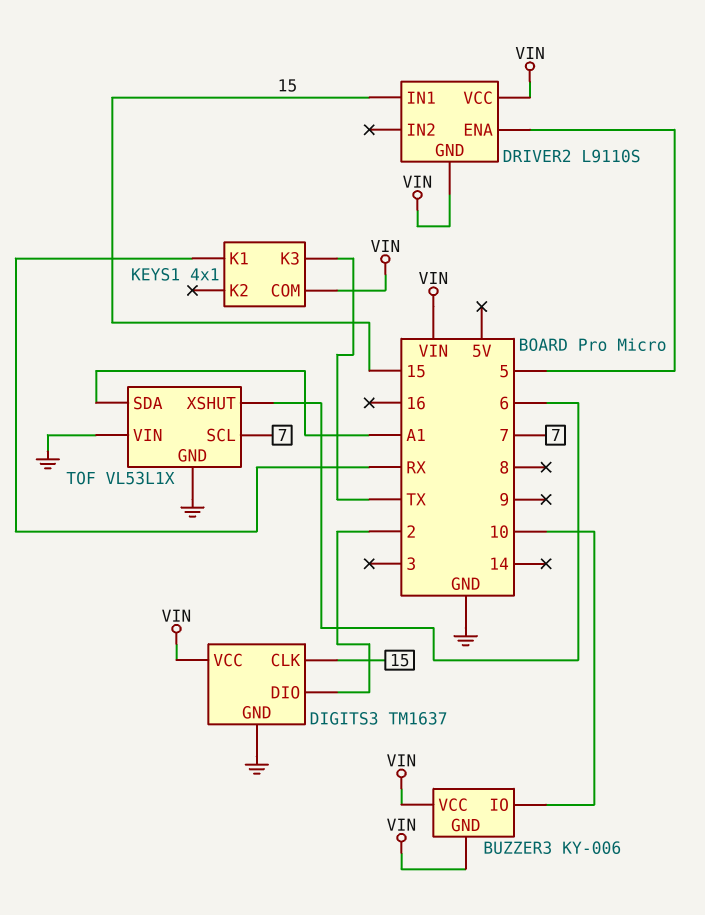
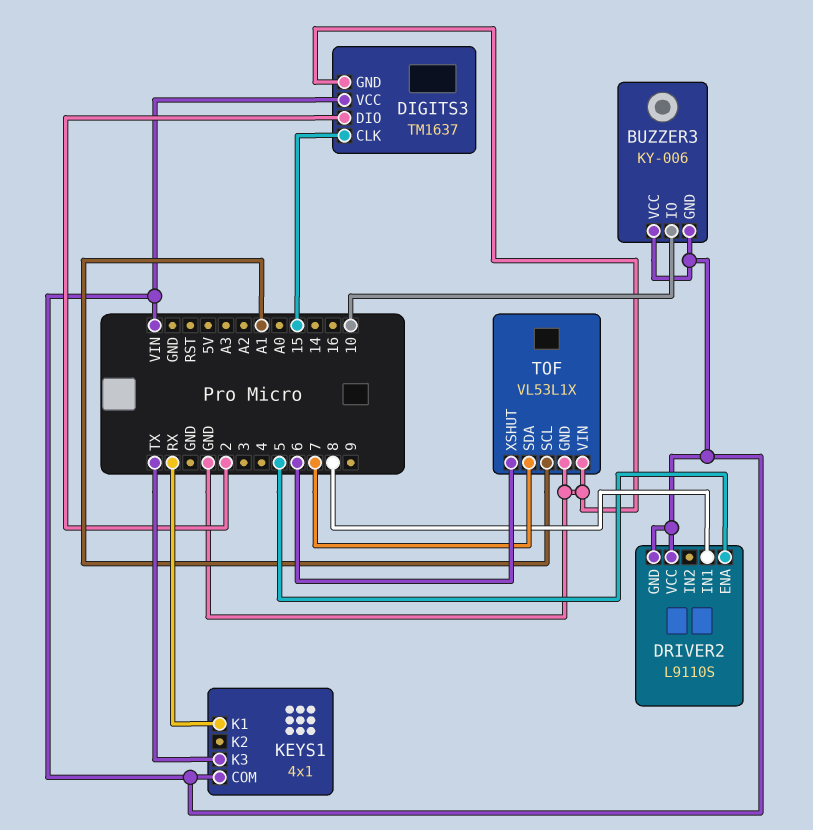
DRIVER2 pin IN1: 15 -> 8
TOF pin SCL: 7 -> A1
TOF pin SDA: A1 -> 7

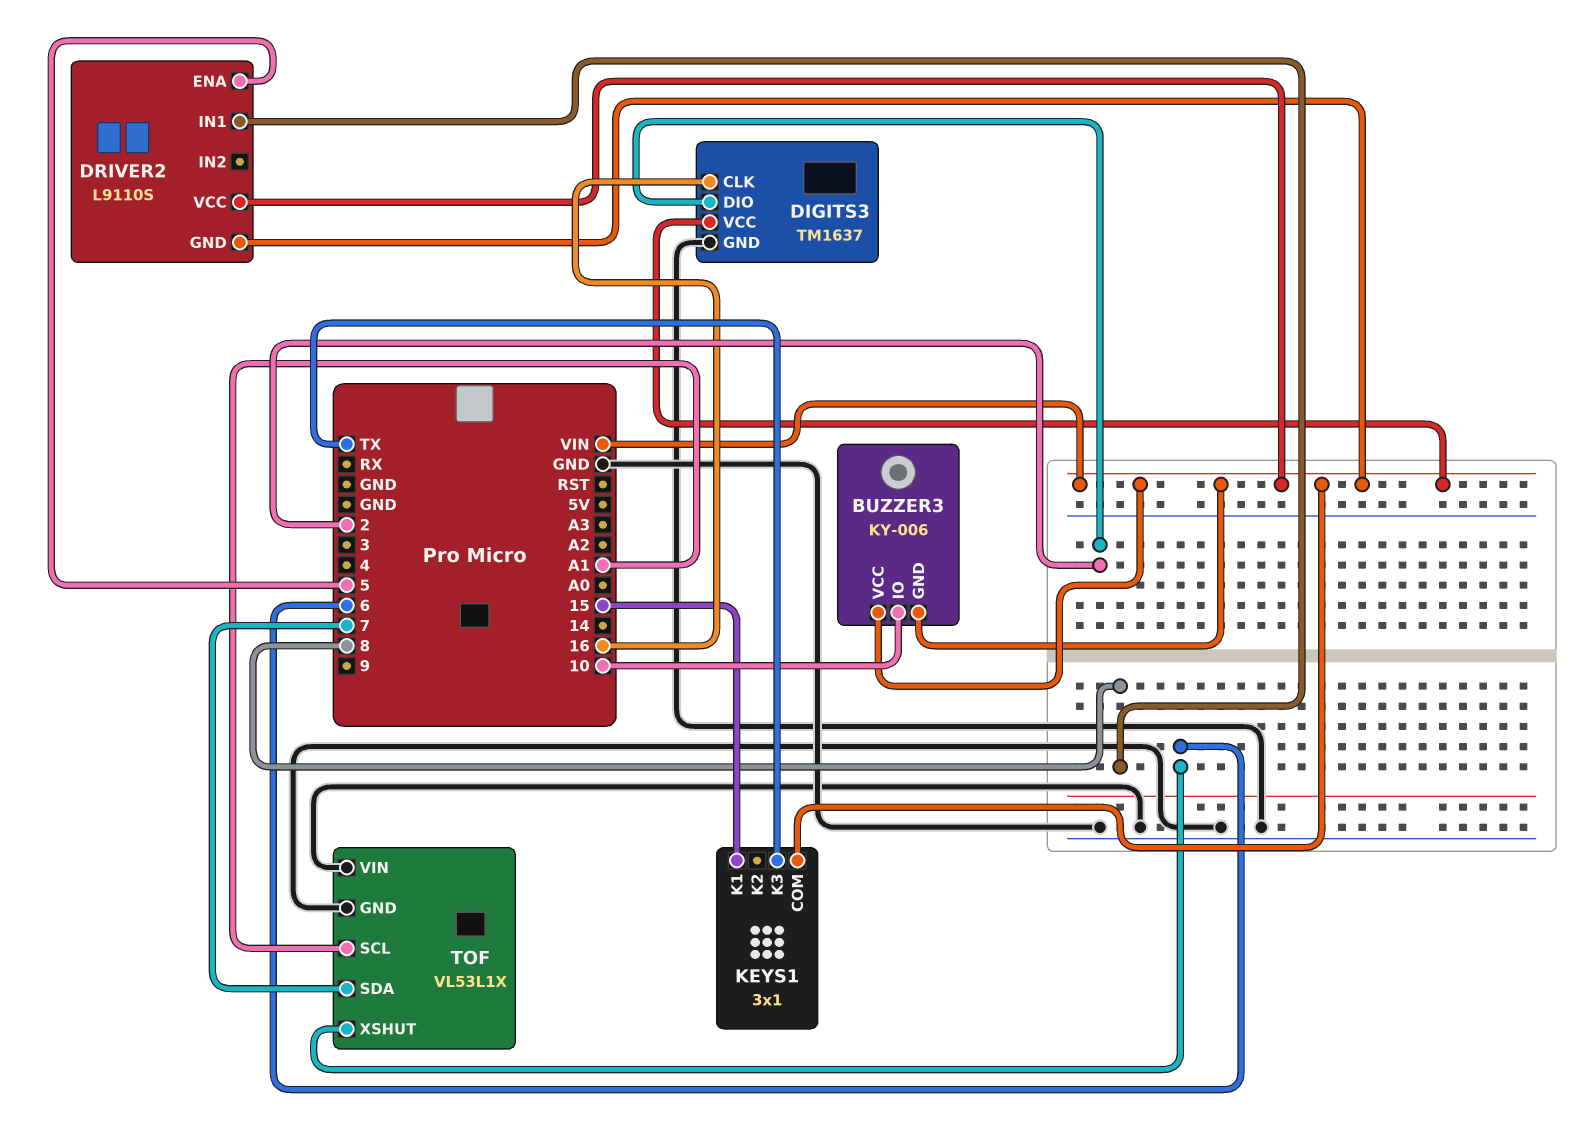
DIGITS3 pin CLK: 15 -> 16
KEYS1: 4x1 -> 3x1
KEYS1 pin K1: RX -> 15

